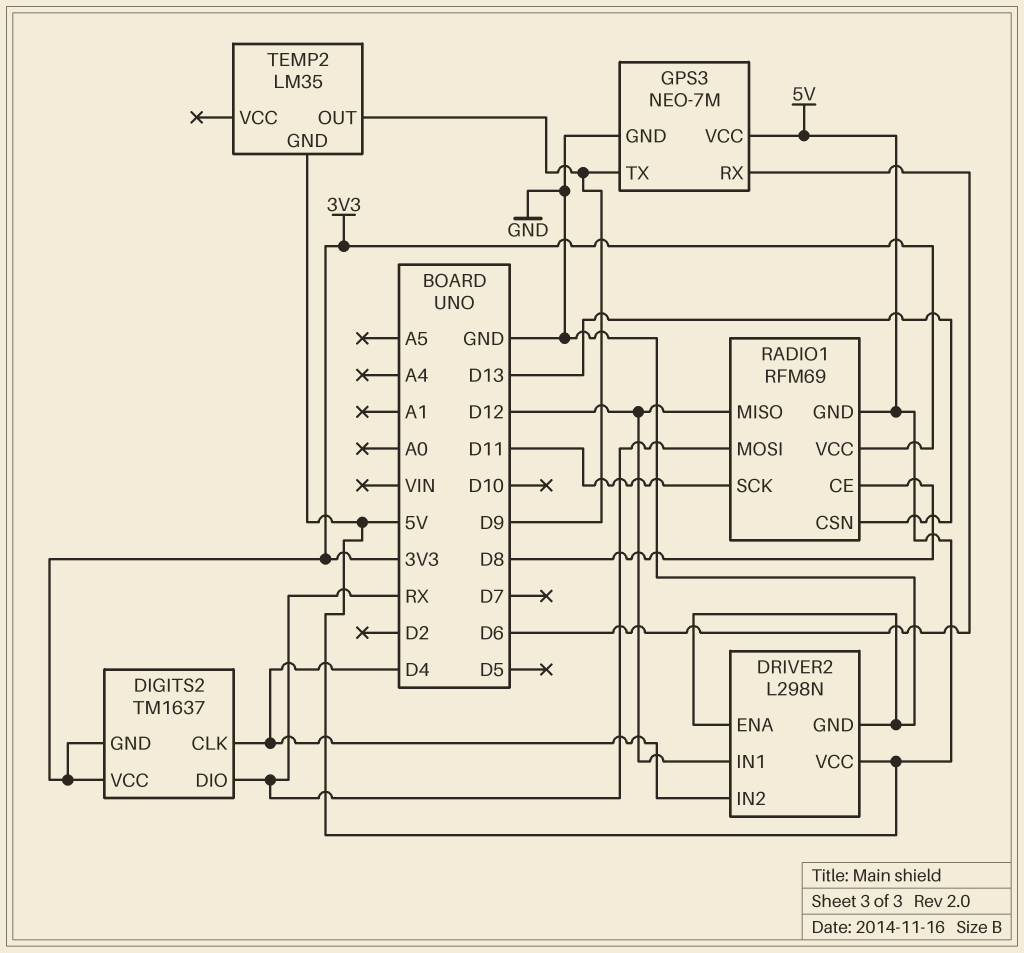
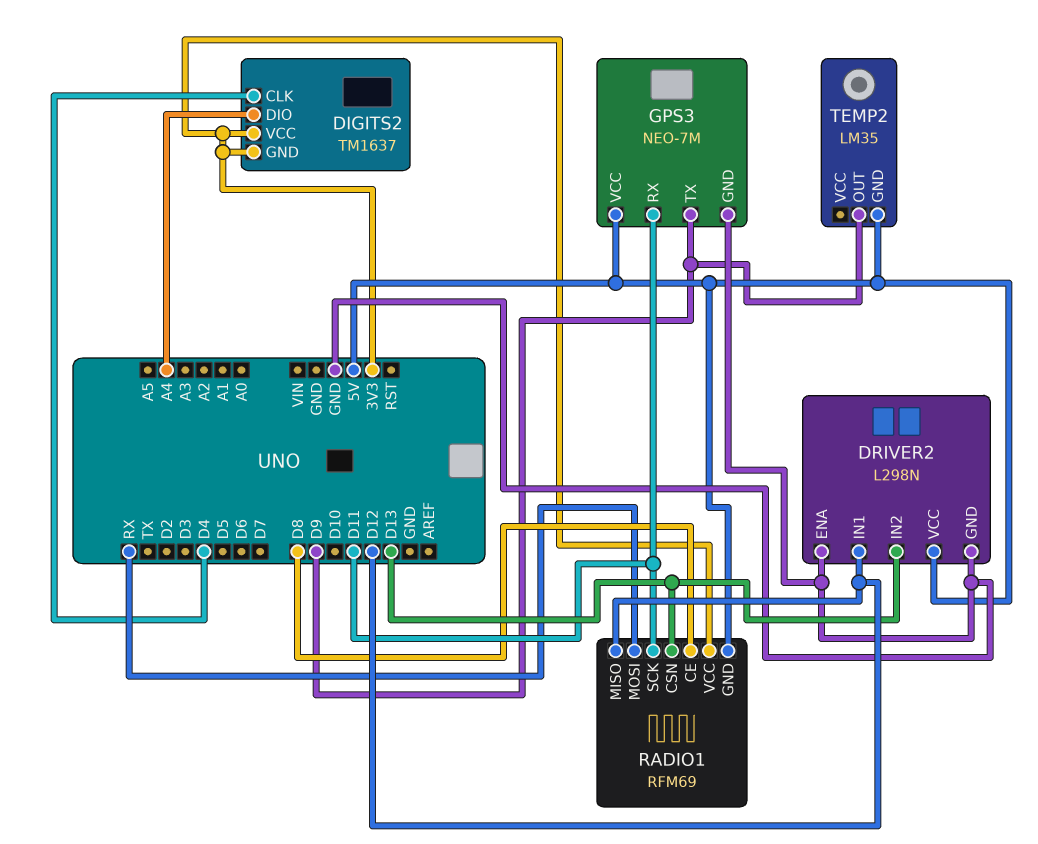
DIGITS2 pin DIO: RX -> A4
DRIVER2 pin IN2: D4 -> D13
GPS3 pin RX: D6 -> D11

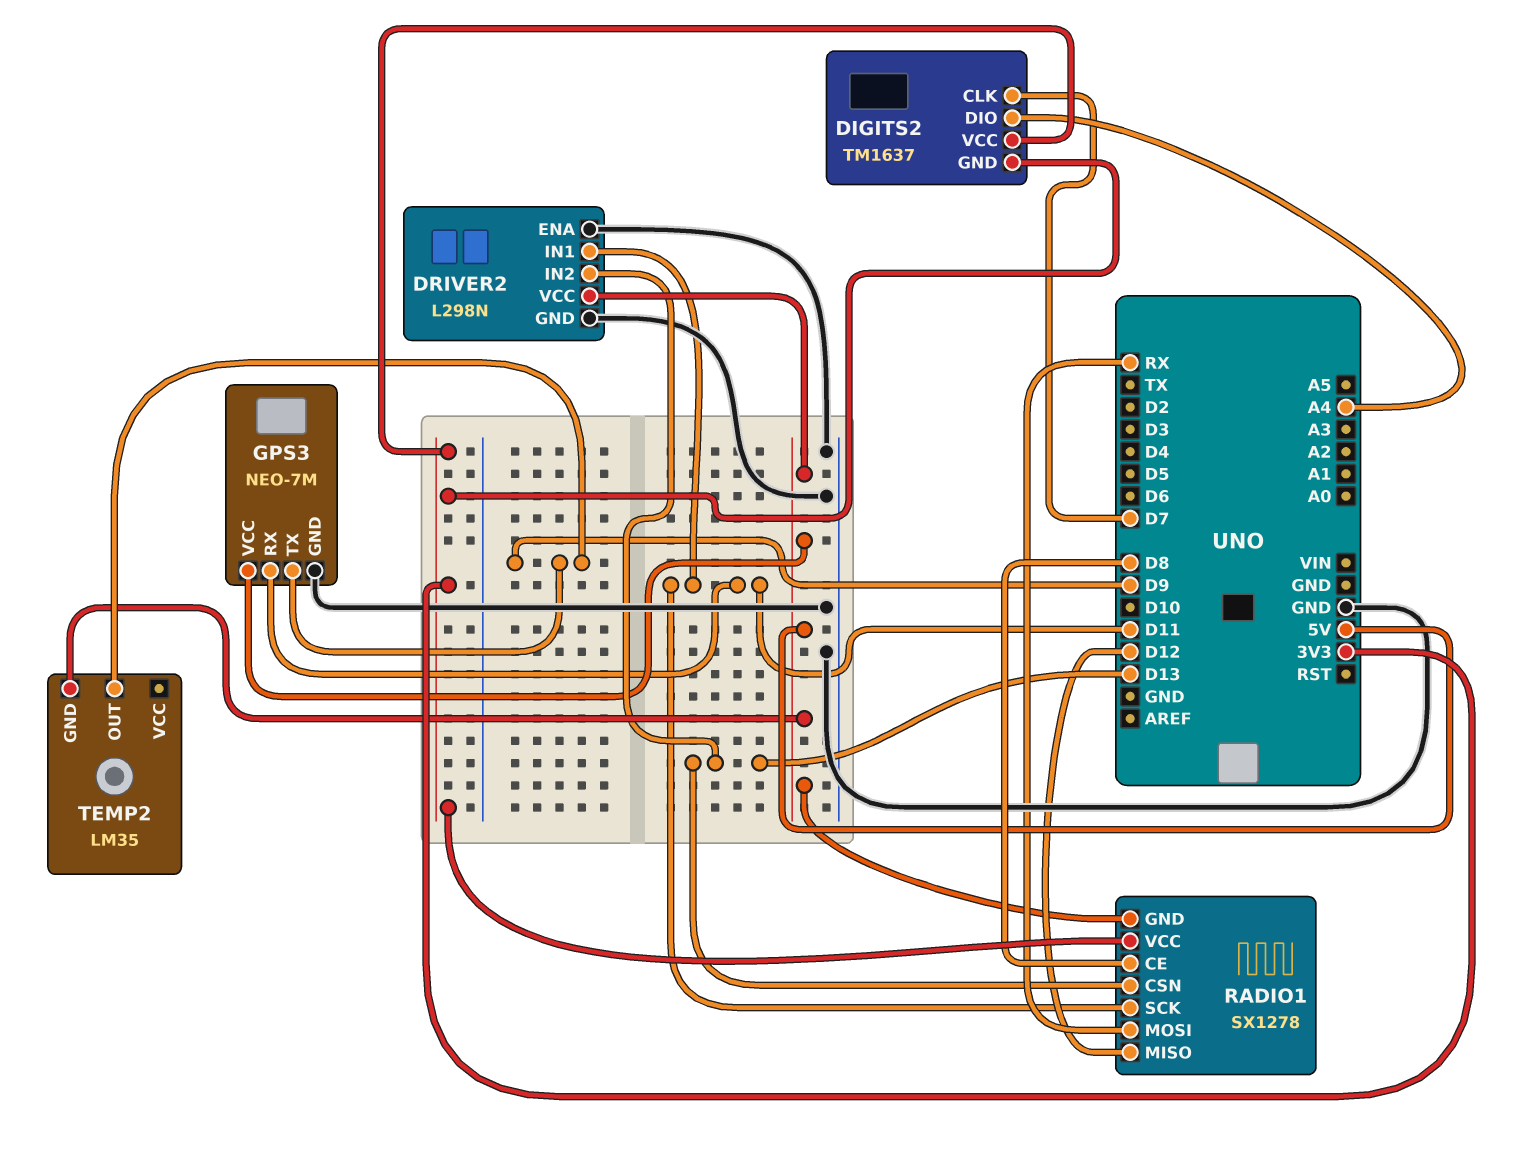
DIGITS2 pin CLK: D4 -> D7
DRIVER2 pin IN1: D12 -> D11
RADIO1: RFM69 -> SX1278

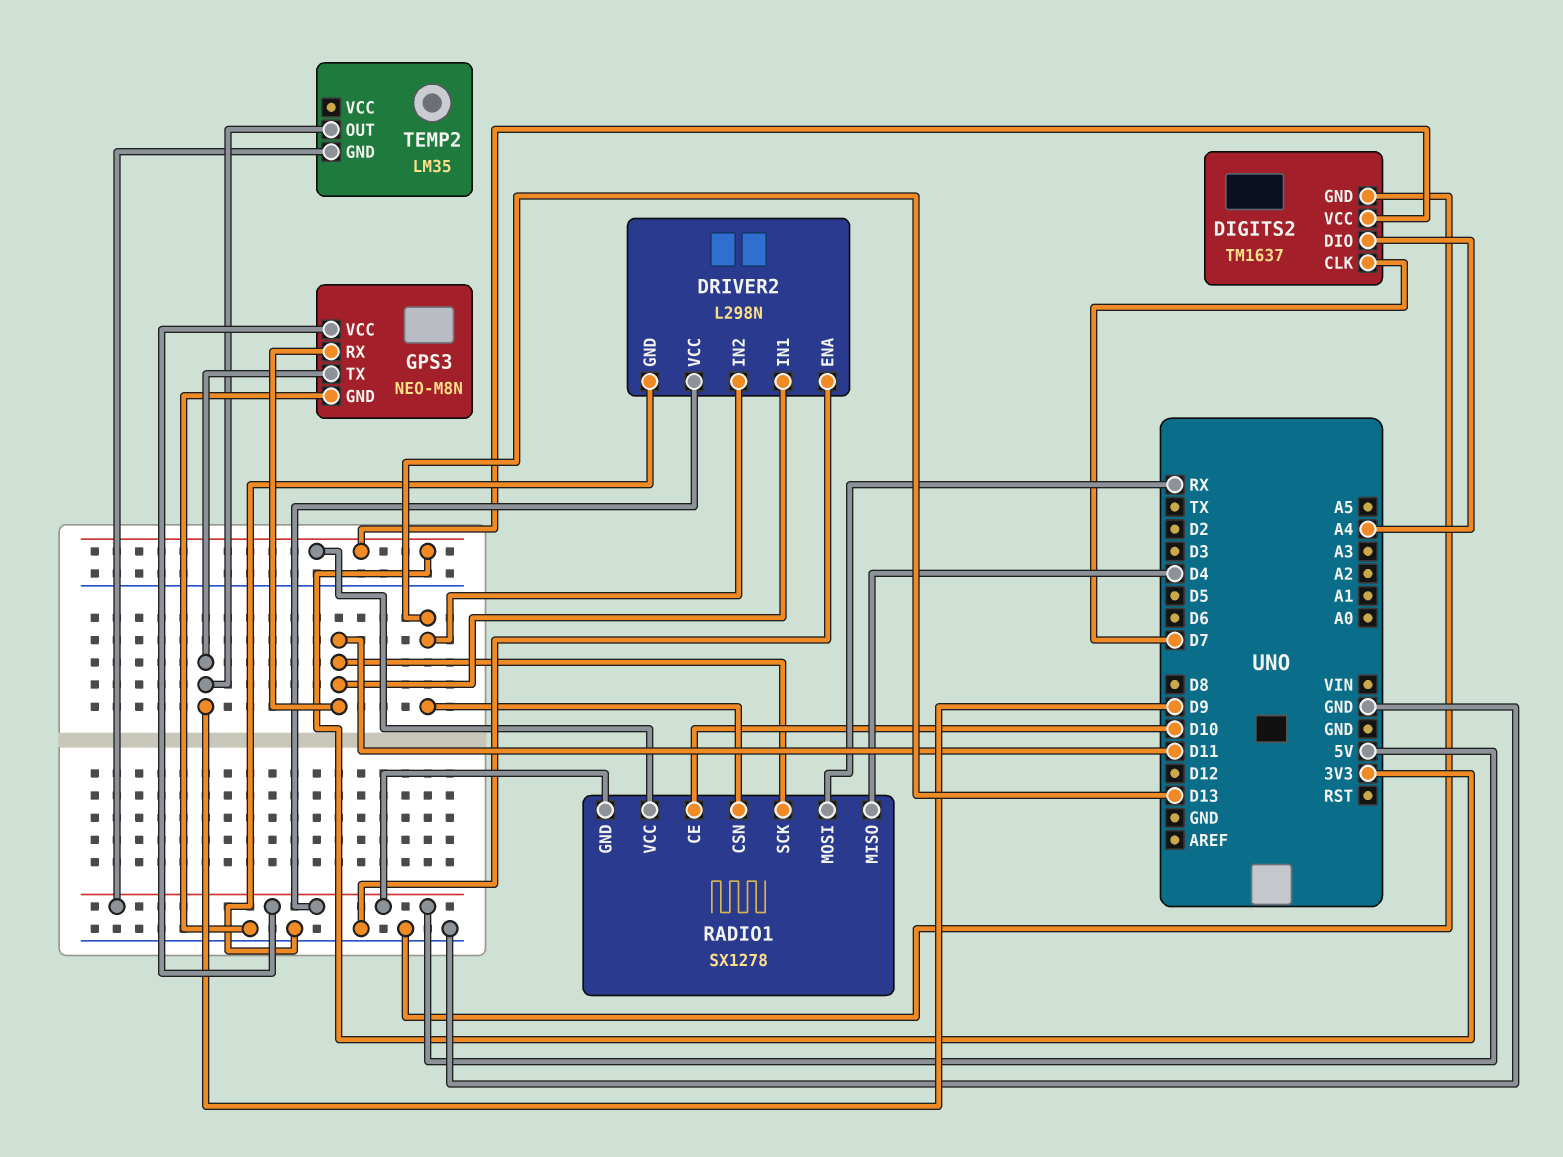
DIGITS2 pin GND: 3V3 -> GND
GPS3: NEO-7M -> NEO-M8N
RADIO1 pin CE: D8 -> D10
RADIO1 pin MISO: D12 -> D4

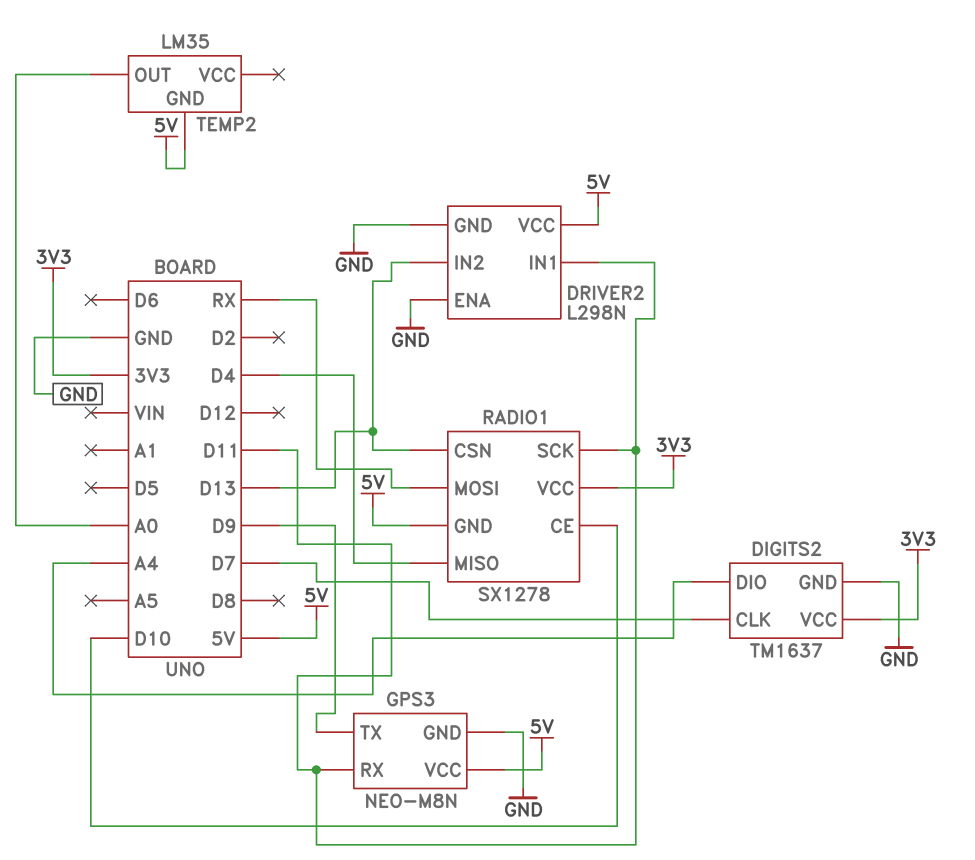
TEMP2 pin OUT: D9 -> A0

